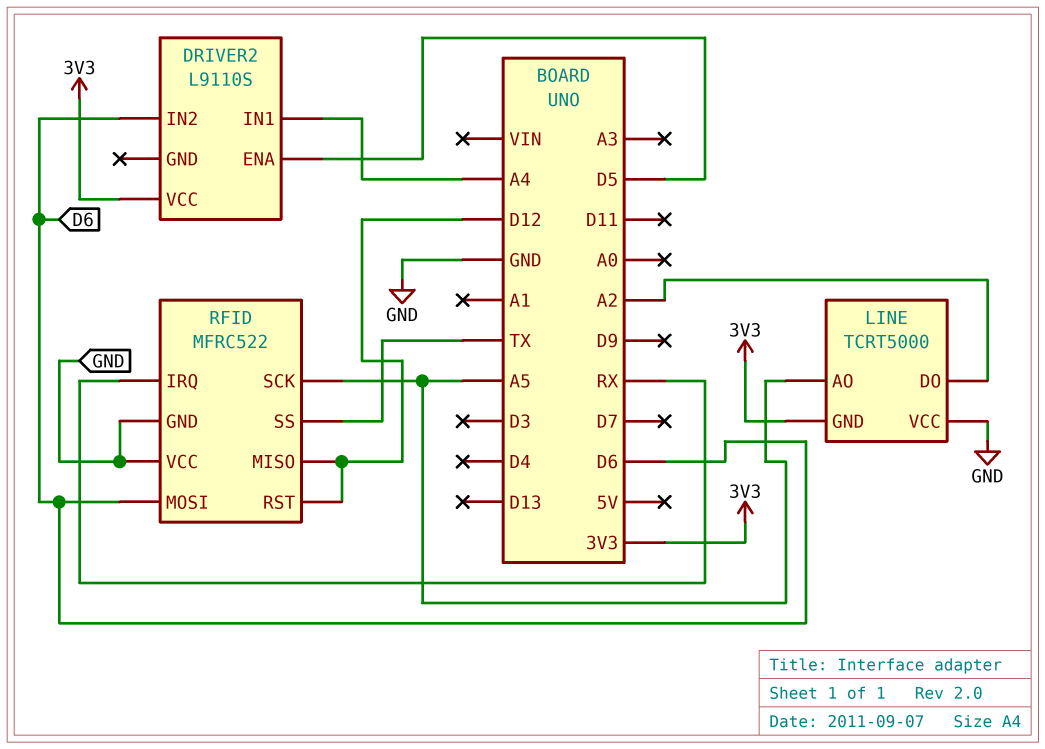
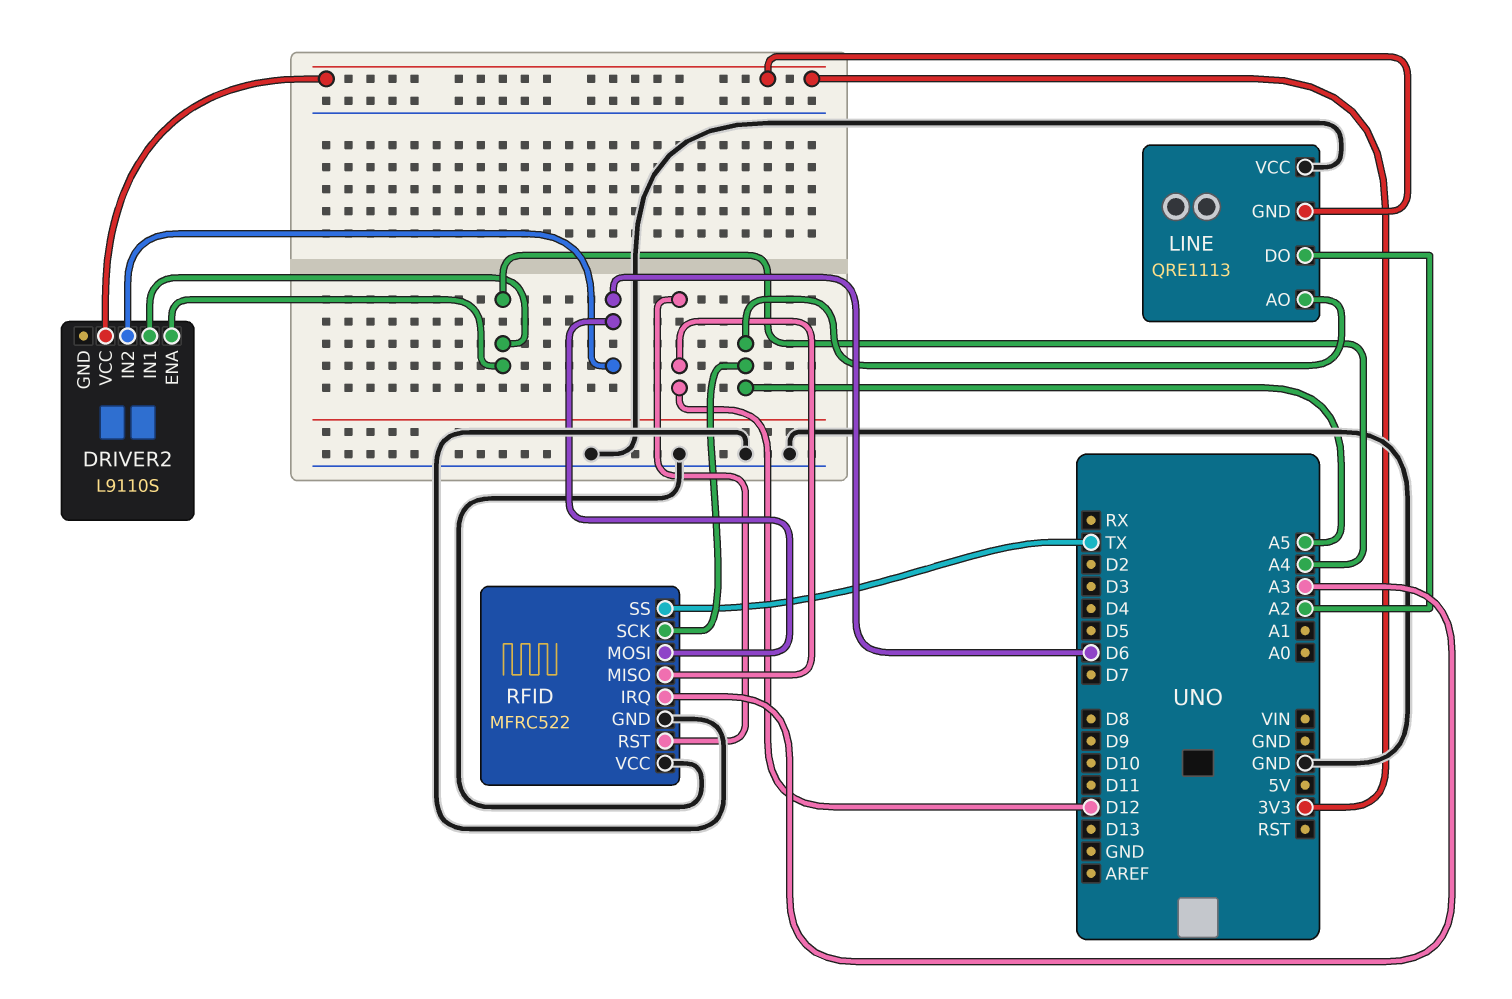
DRIVER2 pin ENA: D5 -> A4
LINE: TCRT5000 -> QRE1113
RFID pin IRQ: RX -> A3

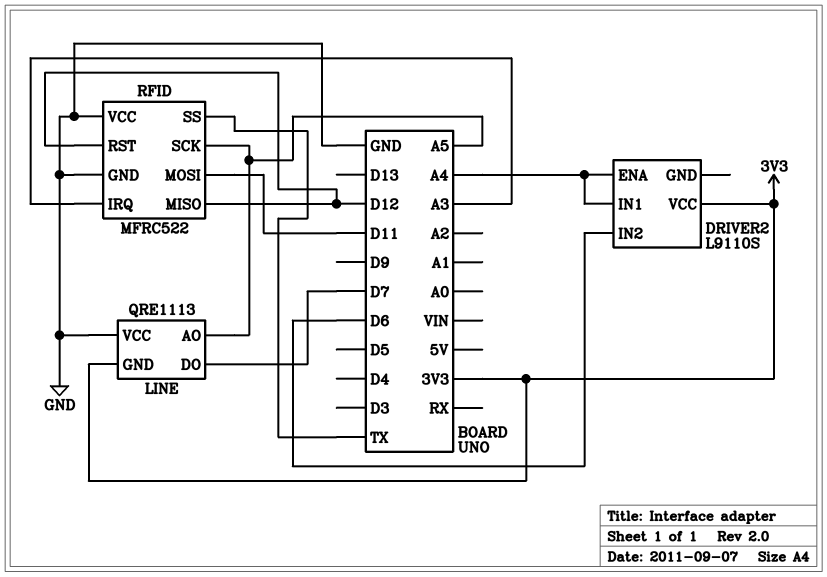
LINE pin DO: A2 -> D7
RFID pin MOSI: D6 -> D11

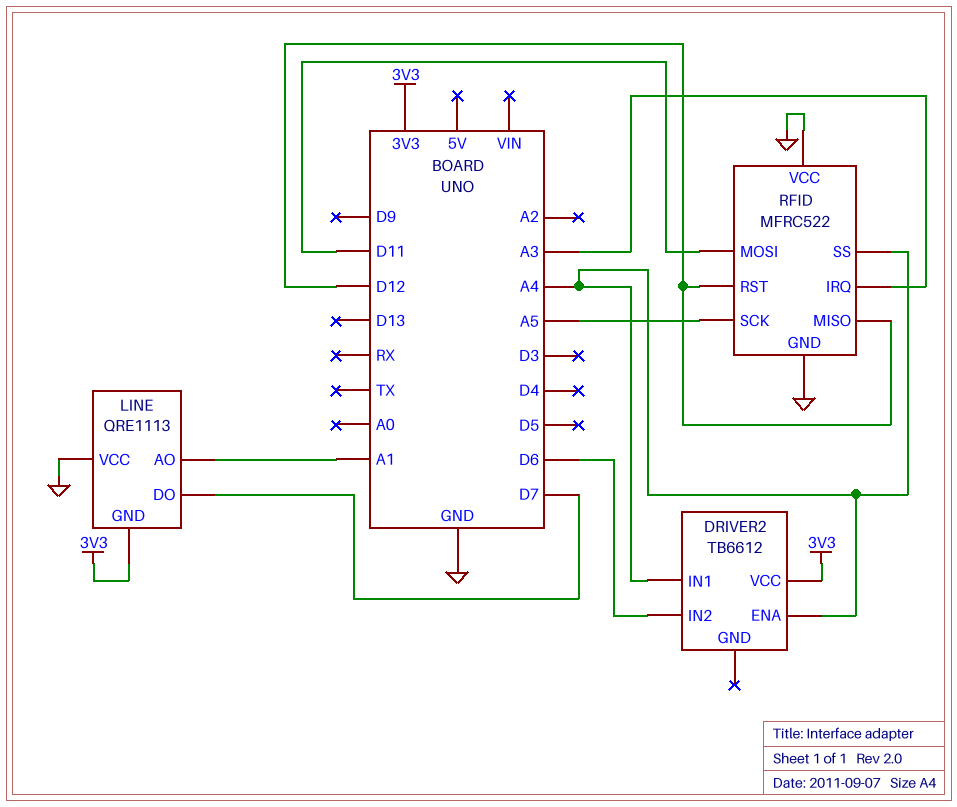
DRIVER2: L9110S -> TB6612
LINE pin AO: A5 -> A1
RFID pin SS: TX -> A4

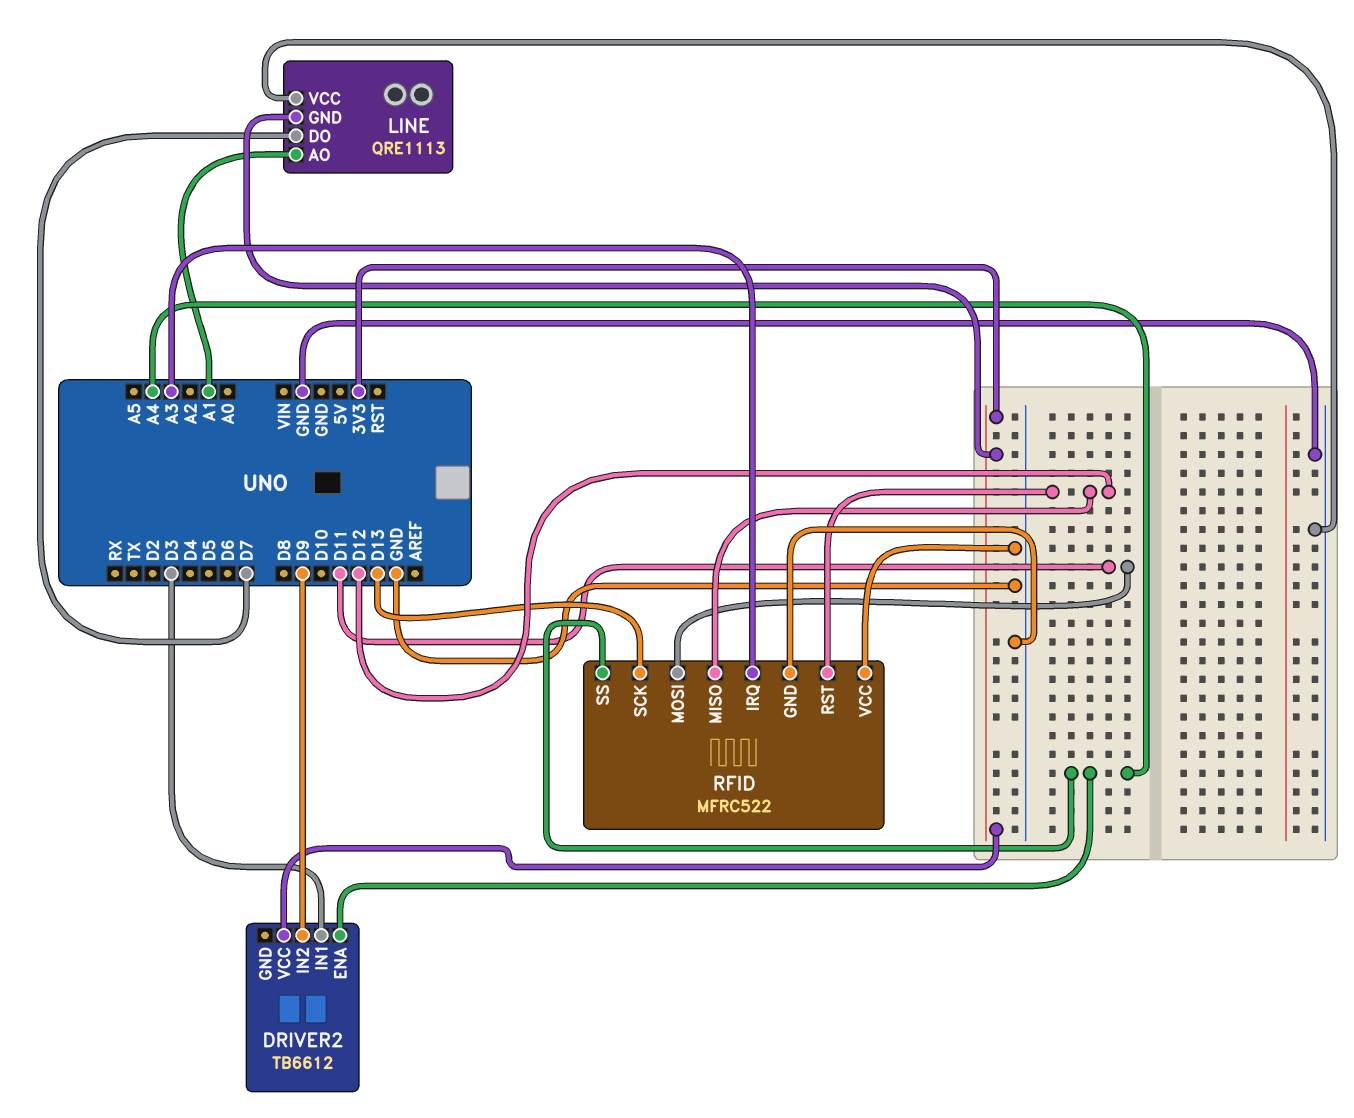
DRIVER2 pin IN1: A4 -> D3
DRIVER2 pin IN2: D6 -> D9
RFID pin SCK: A5 -> D13

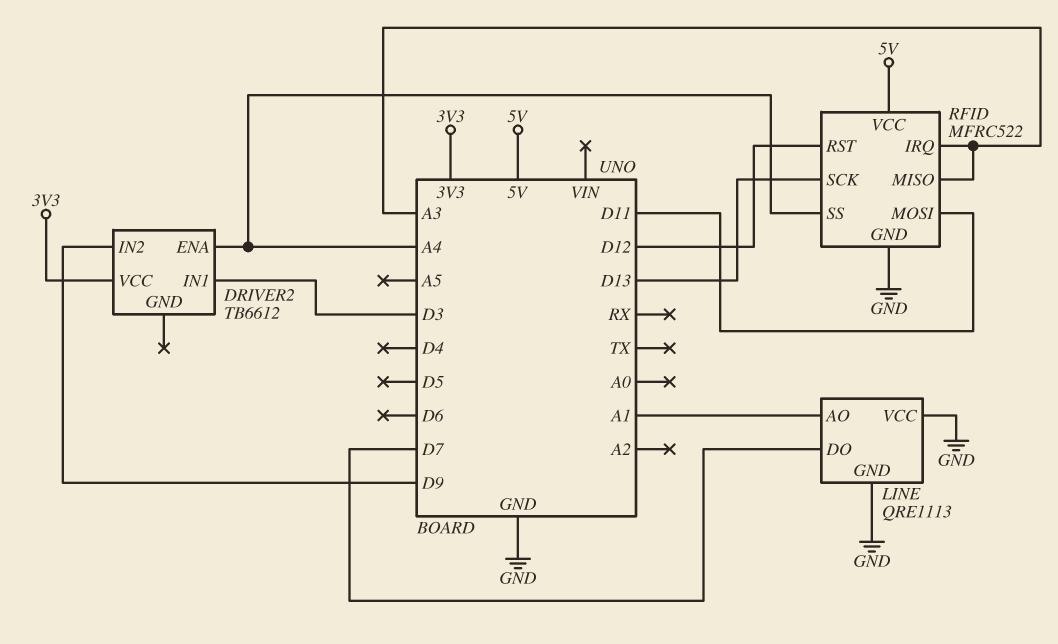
LINE pin GND: 3V3 -> GND
RFID pin MISO: D12 -> A3
RFID pin VCC: GND -> 5V

